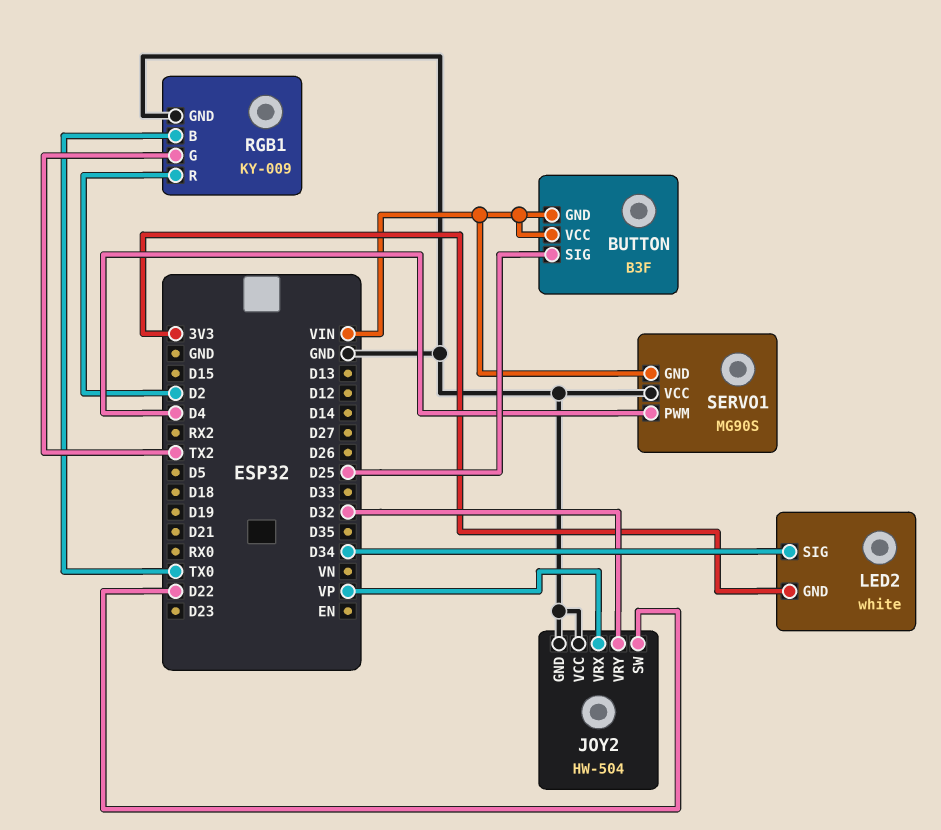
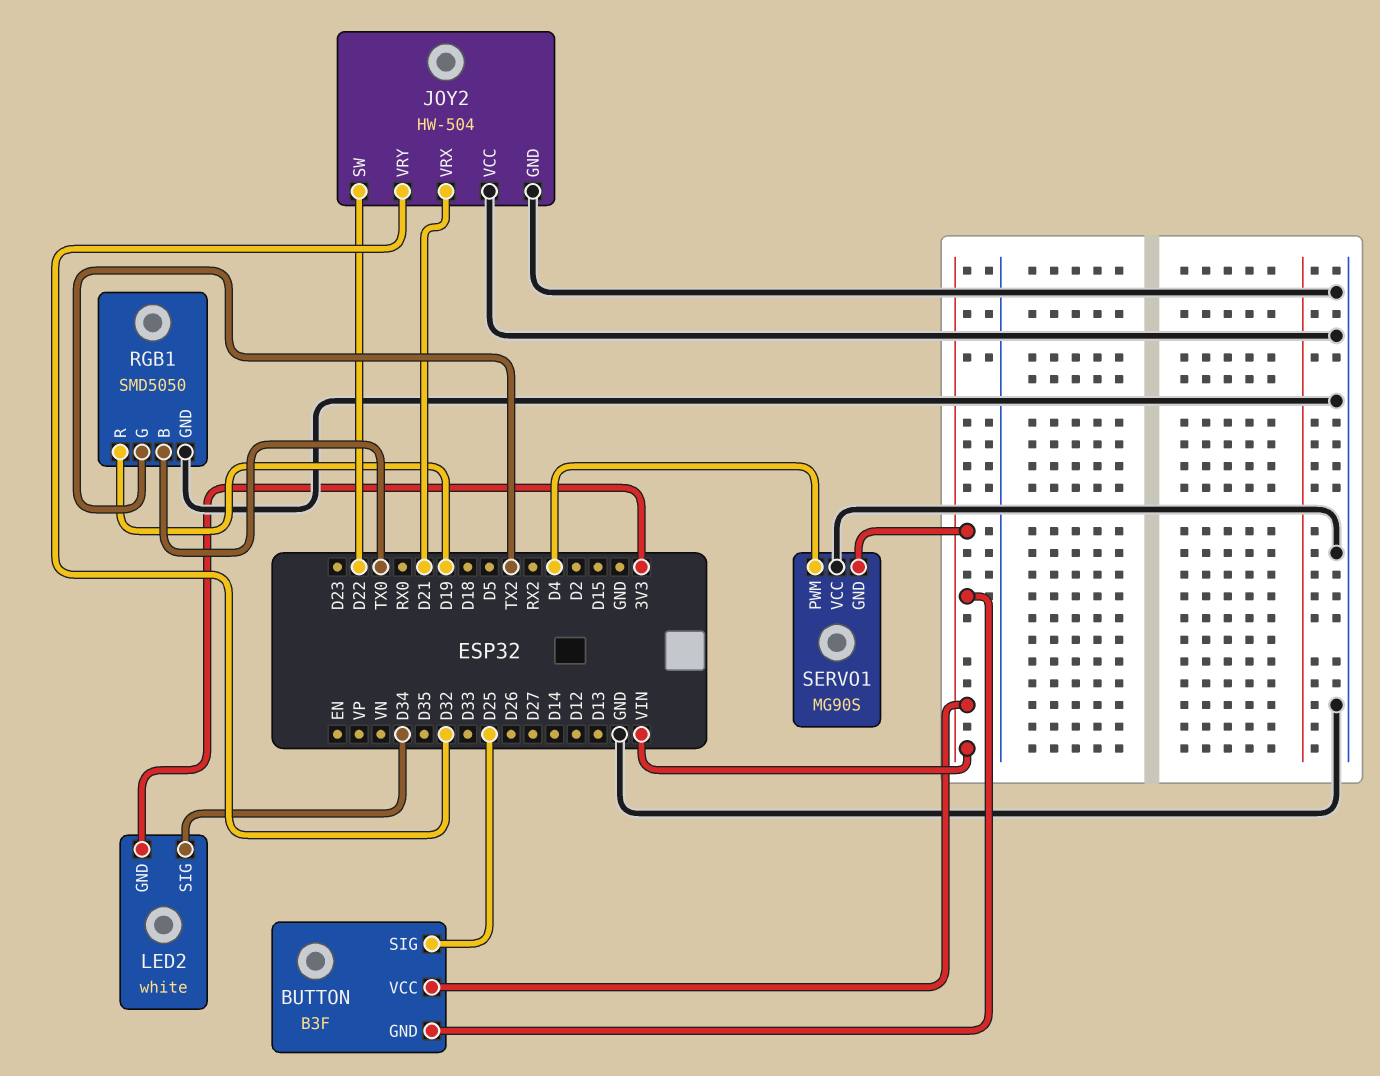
JOY2 pin VRX: VP -> D21
RGB1: KY-009 -> SMD5050
RGB1 pin R: D2 -> D19

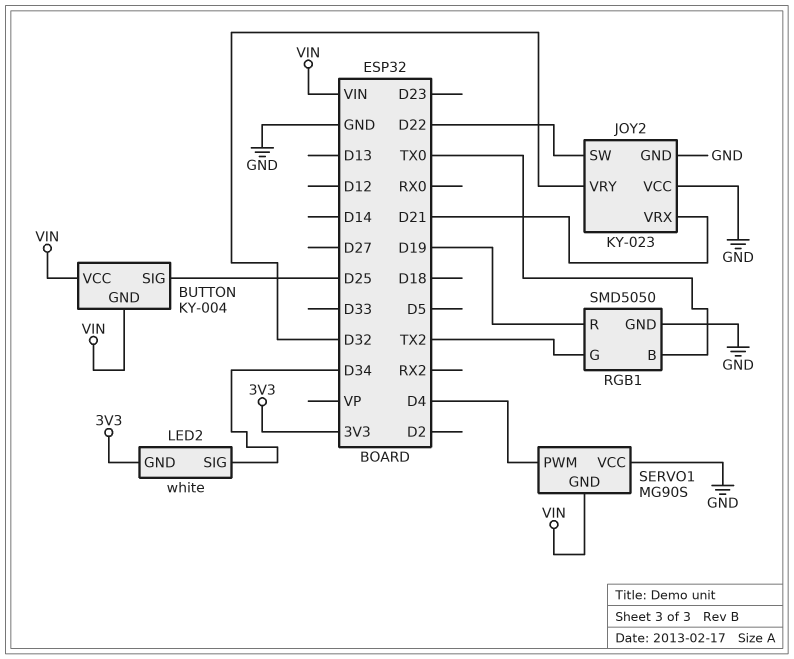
BUTTON: B3F -> KY-004
JOY2: HW-504 -> KY-023

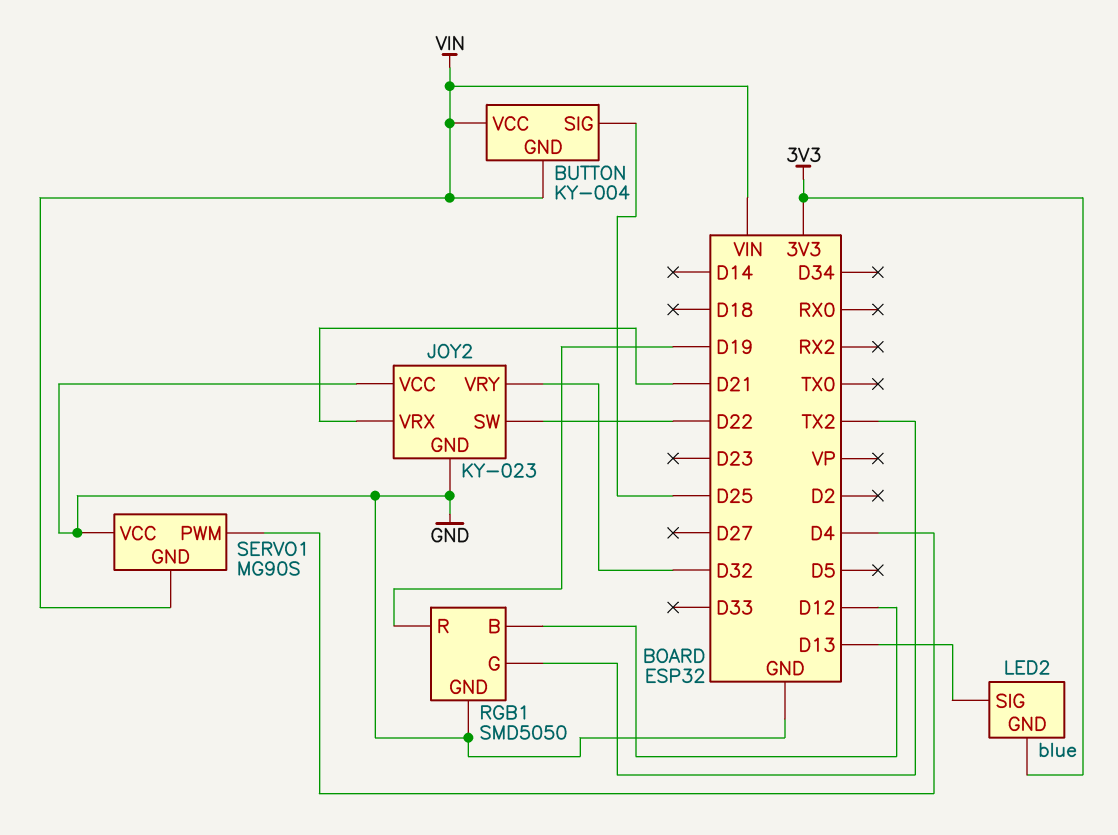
LED2: white -> blue
LED2 pin SIG: D34 -> D13
RGB1 pin B: TX0 -> D12

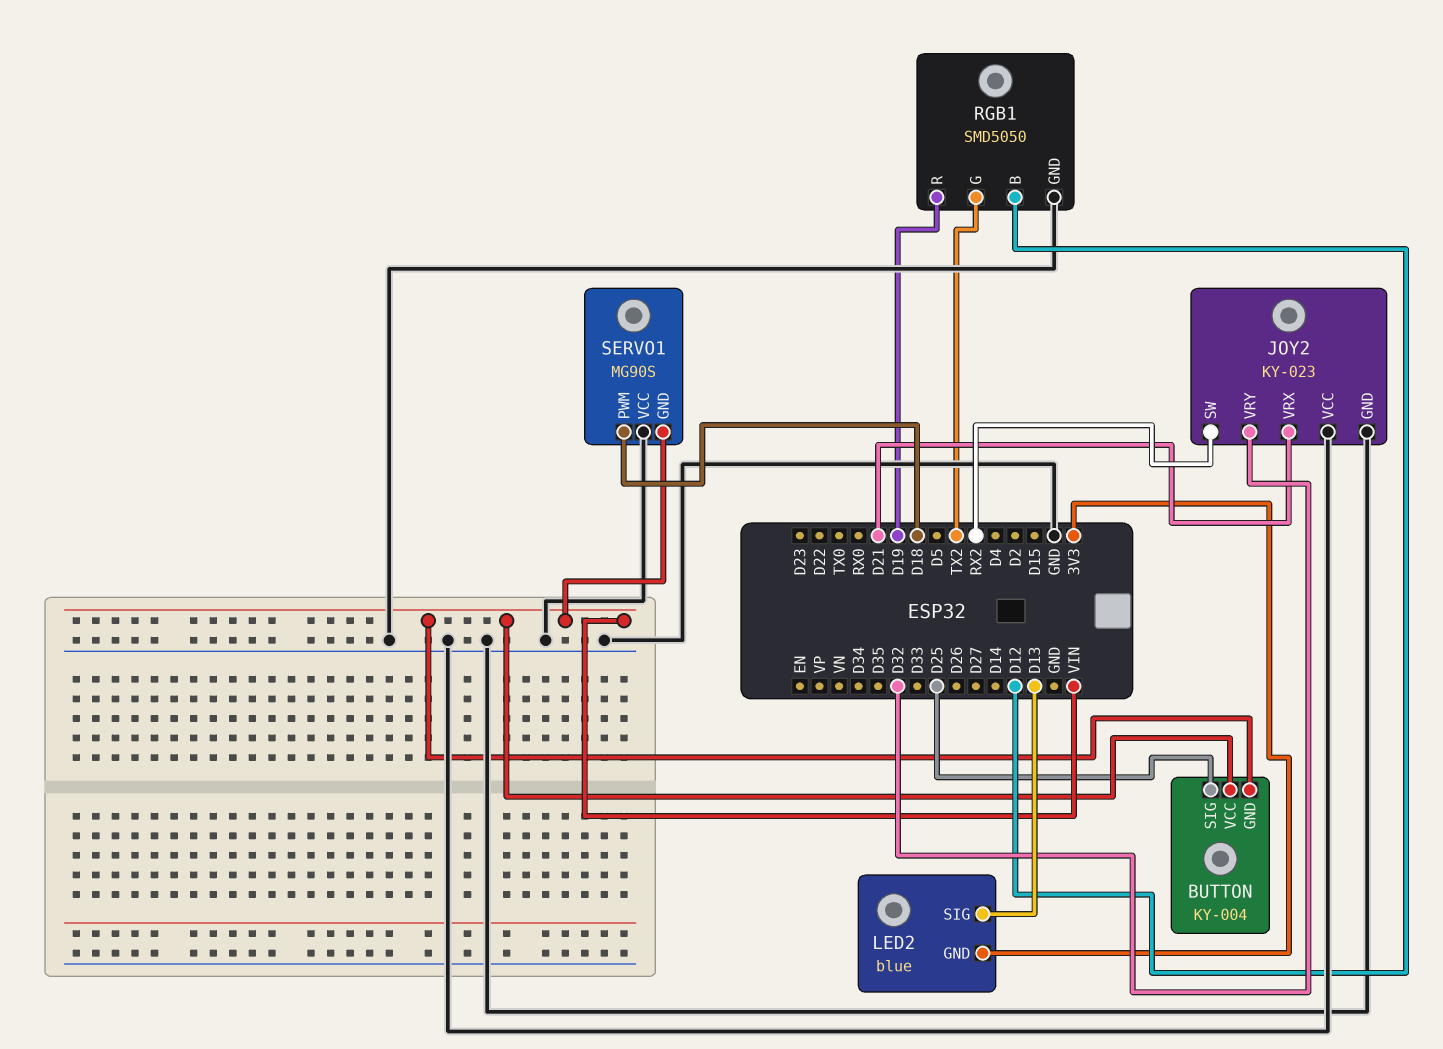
JOY2 pin SW: D22 -> RX2
SERVO1 pin PWM: D4 -> D18

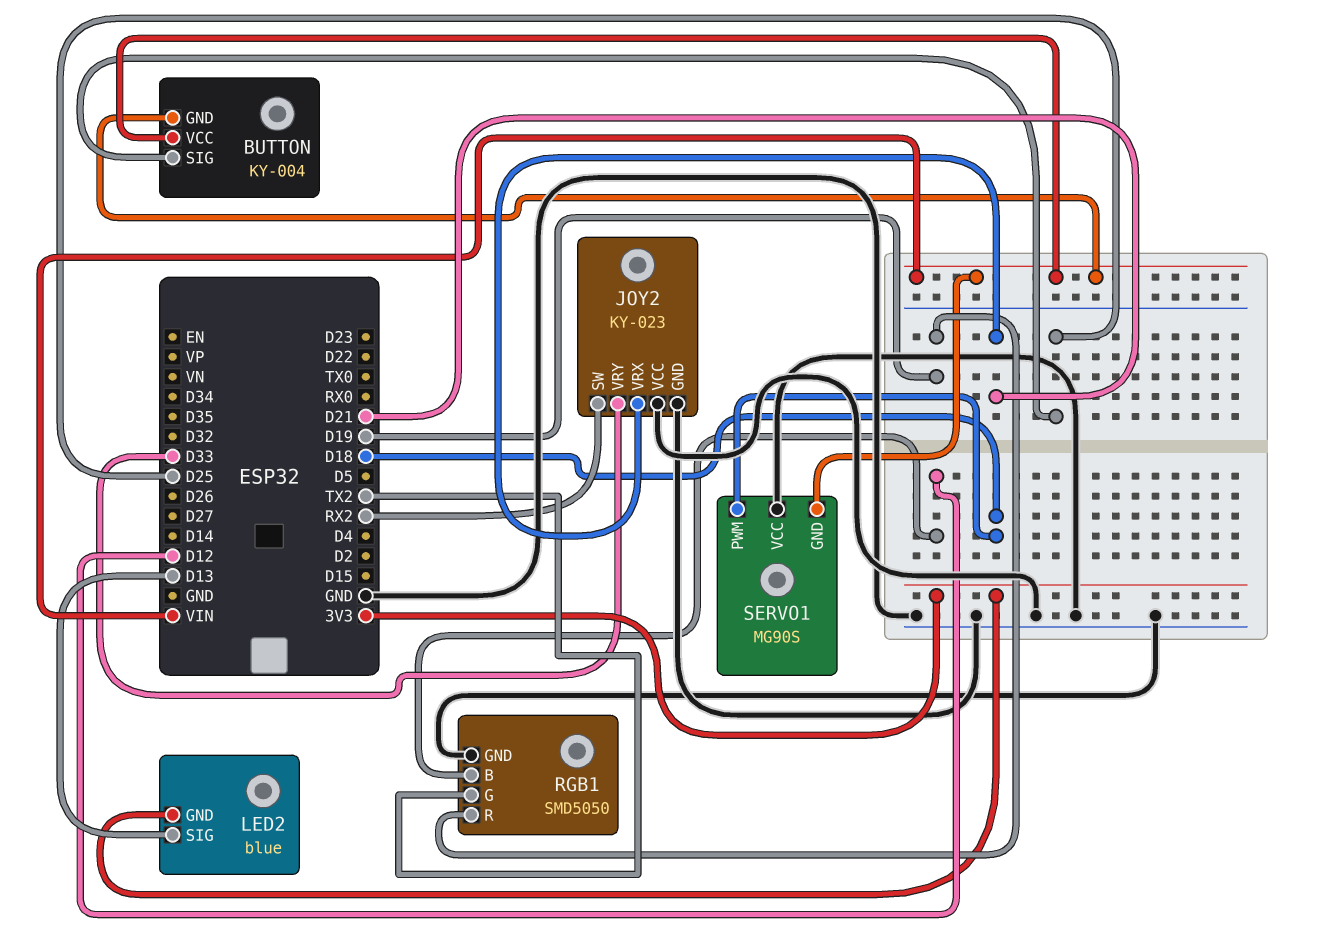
JOY2 pin VRY: D32 -> D33

